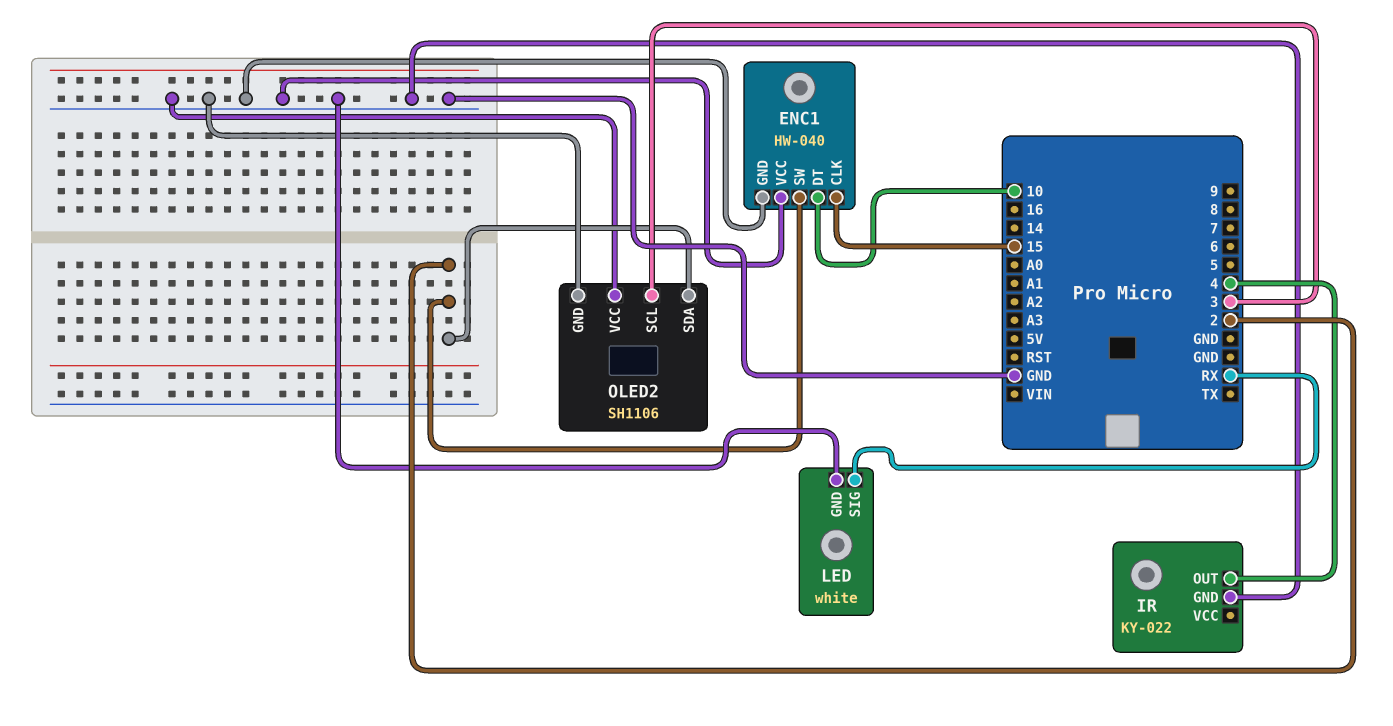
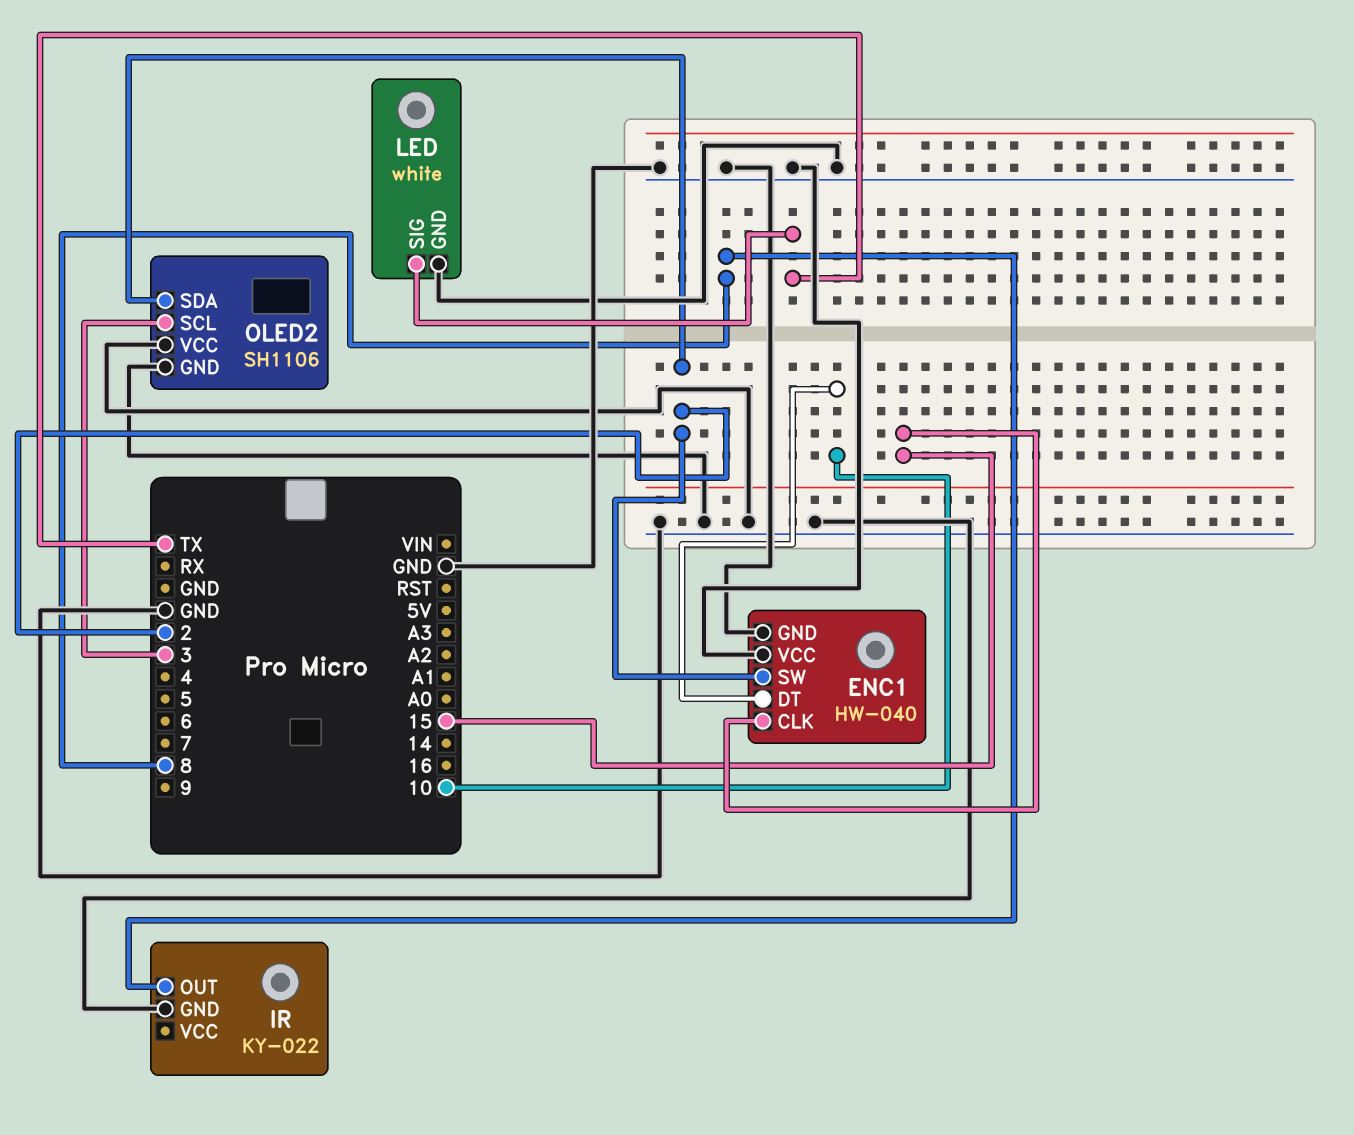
IR pin OUT: 4 -> 8
LED pin SIG: RX -> TX

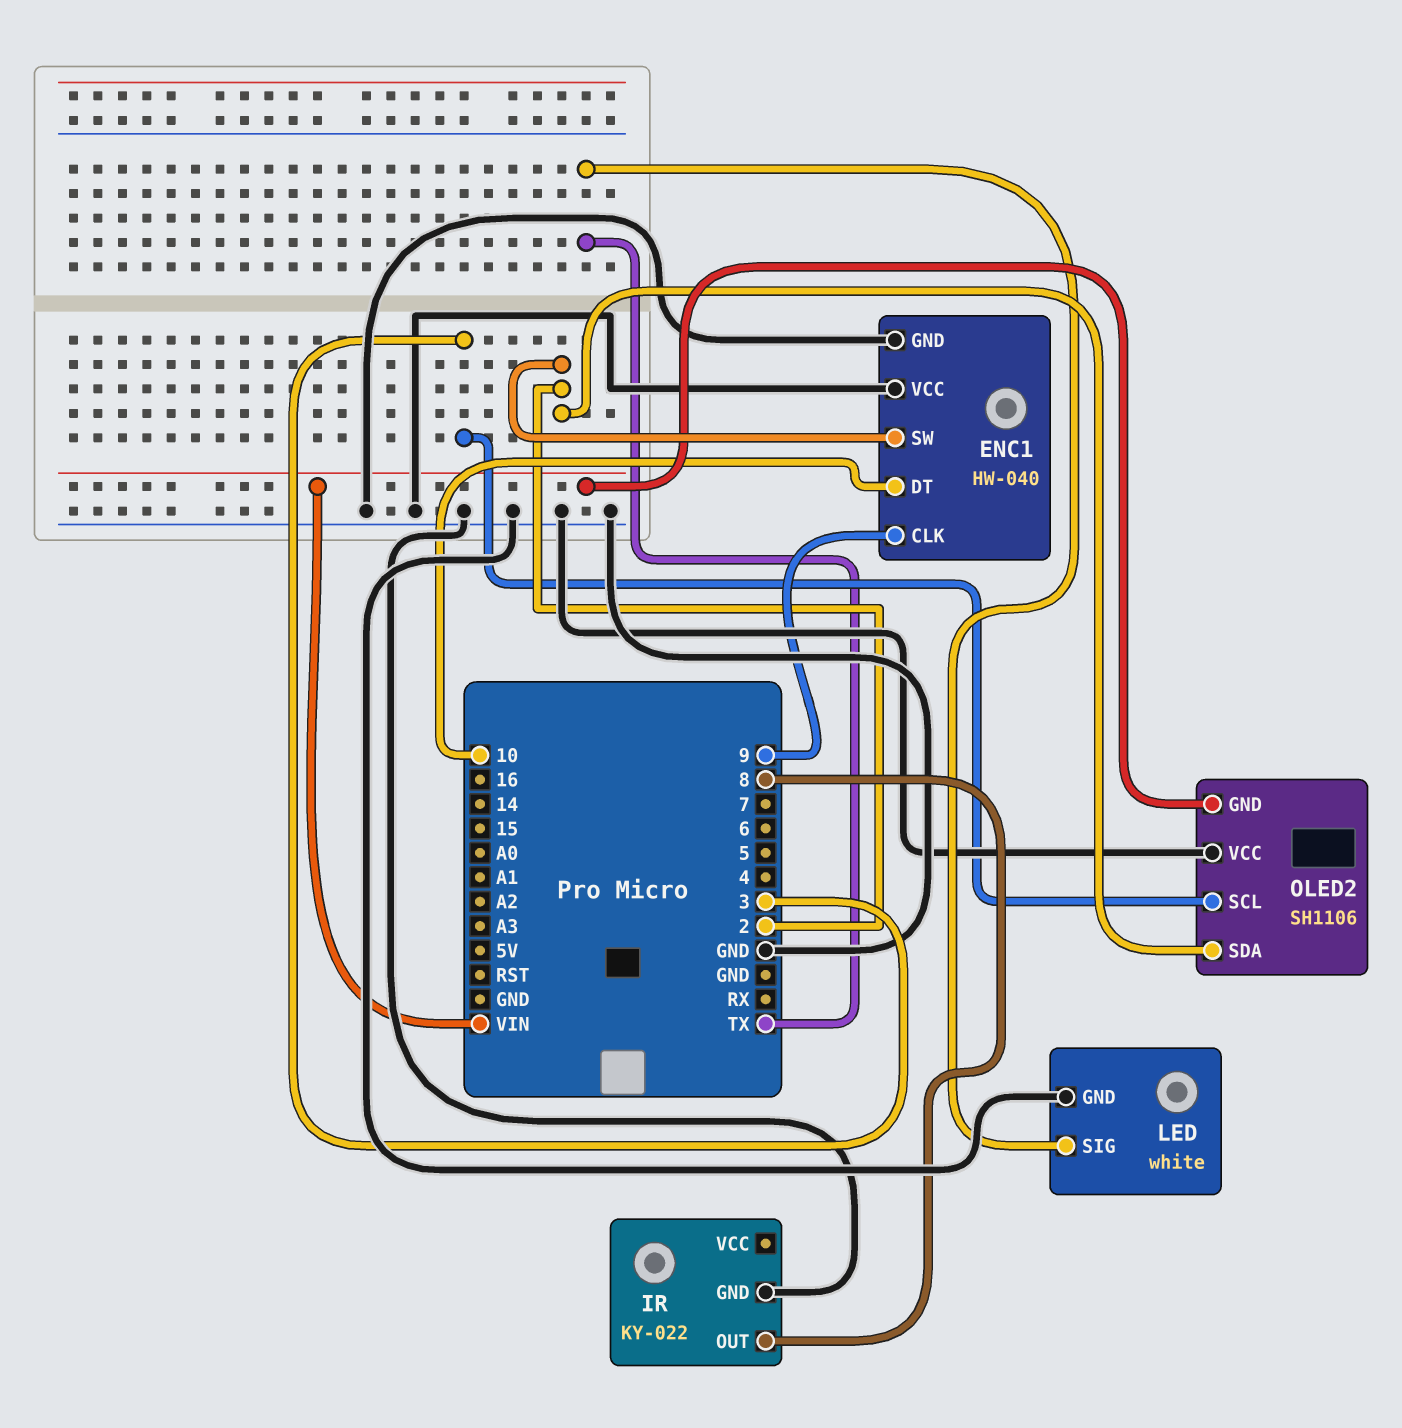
ENC1 pin CLK: 15 -> 9
OLED2 pin GND: GND -> VIN

